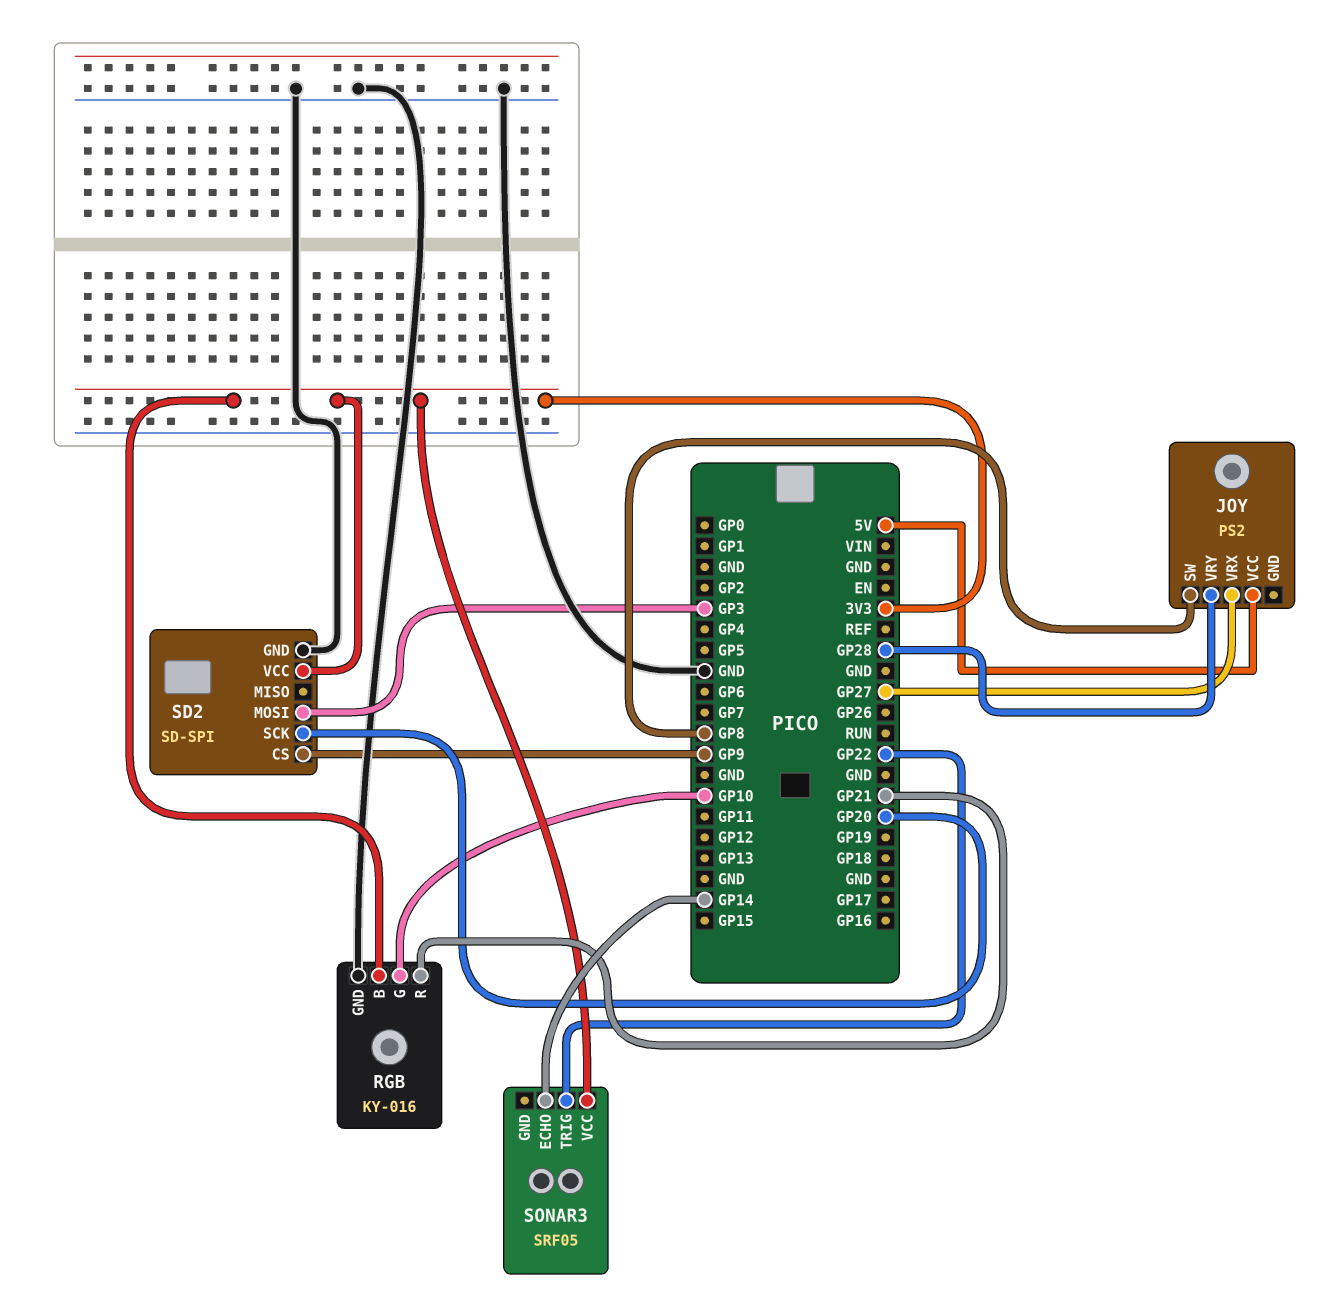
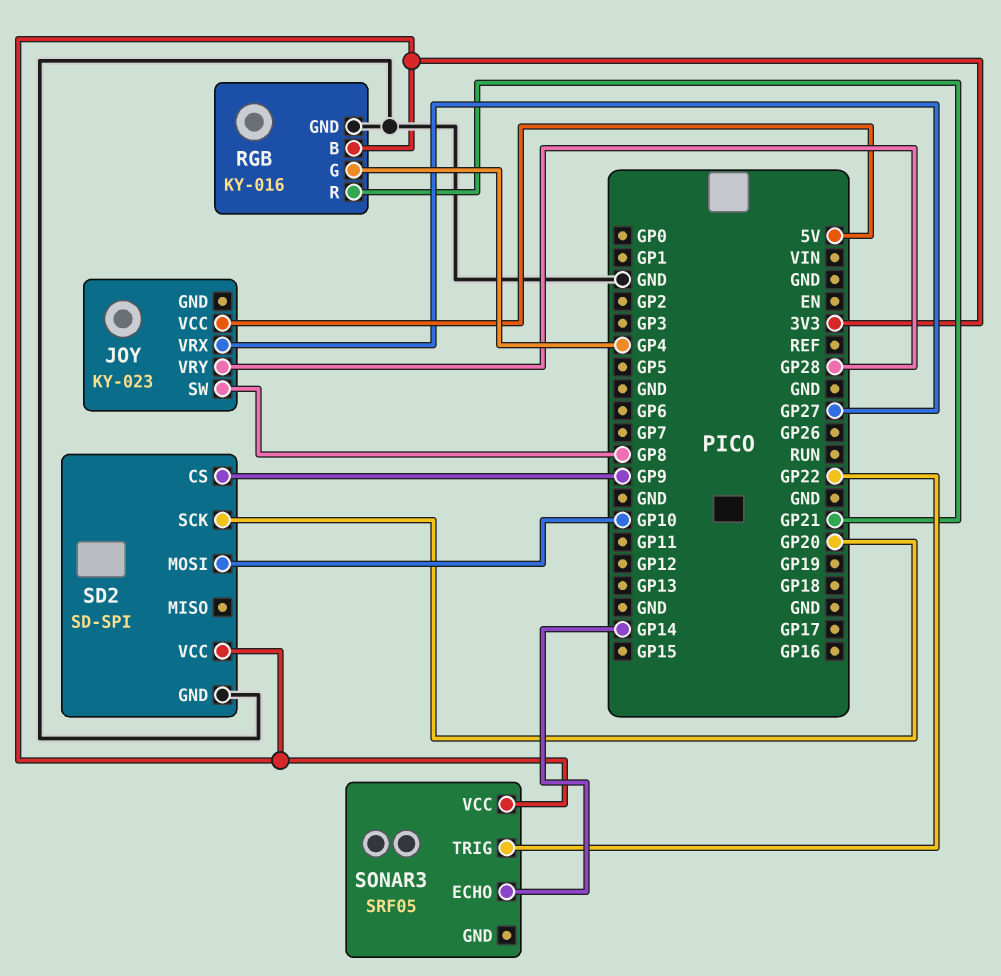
JOY: PS2 -> KY-023
RGB pin G: GP10 -> GP4
SD2 pin MOSI: GP3 -> GP10

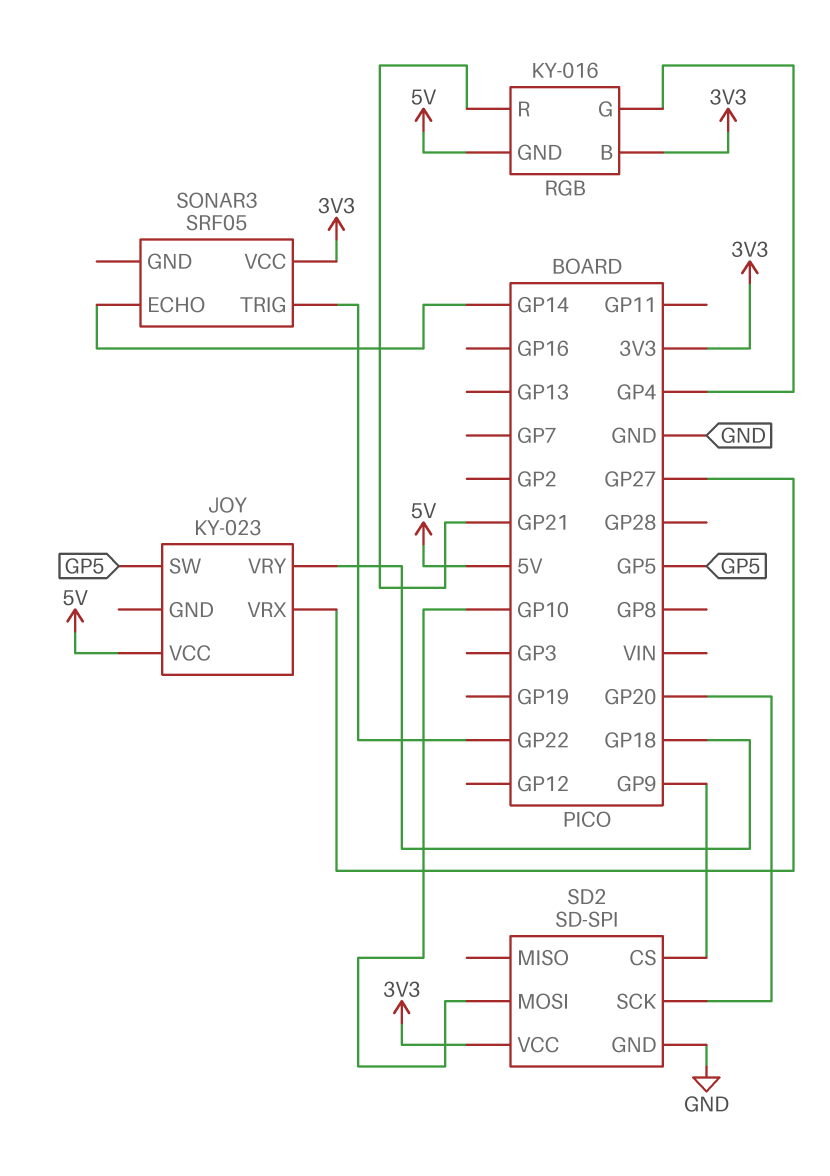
JOY pin SW: GP8 -> GP5
JOY pin VRY: GP28 -> GP18
RGB pin GND: GND -> 5V

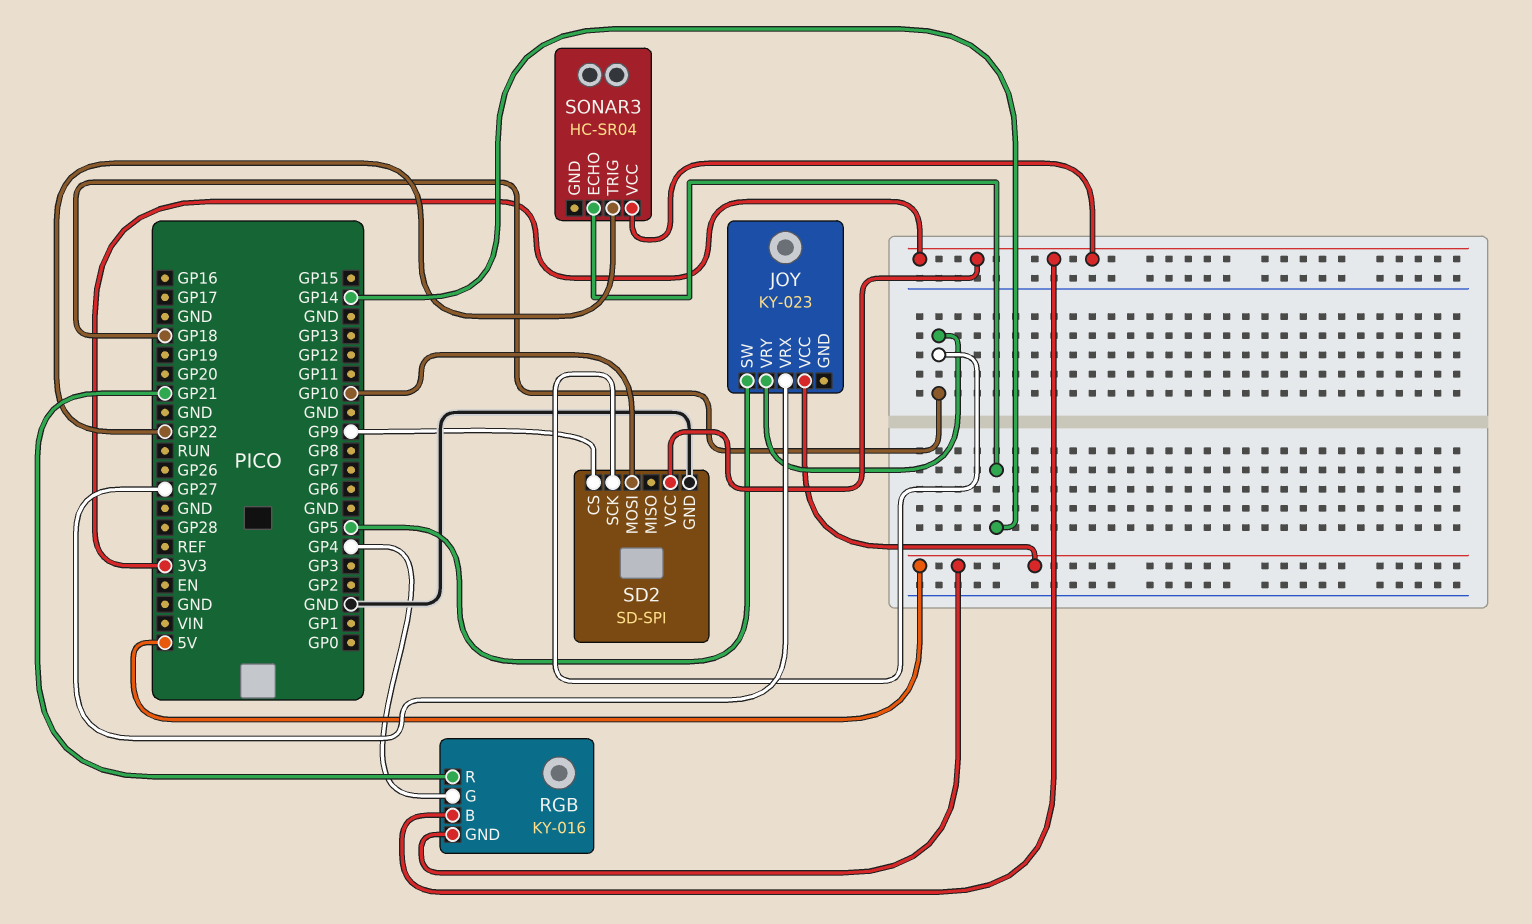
SD2 pin SCK: GP20 -> GP18
SONAR3: SRF05 -> HC-SR04

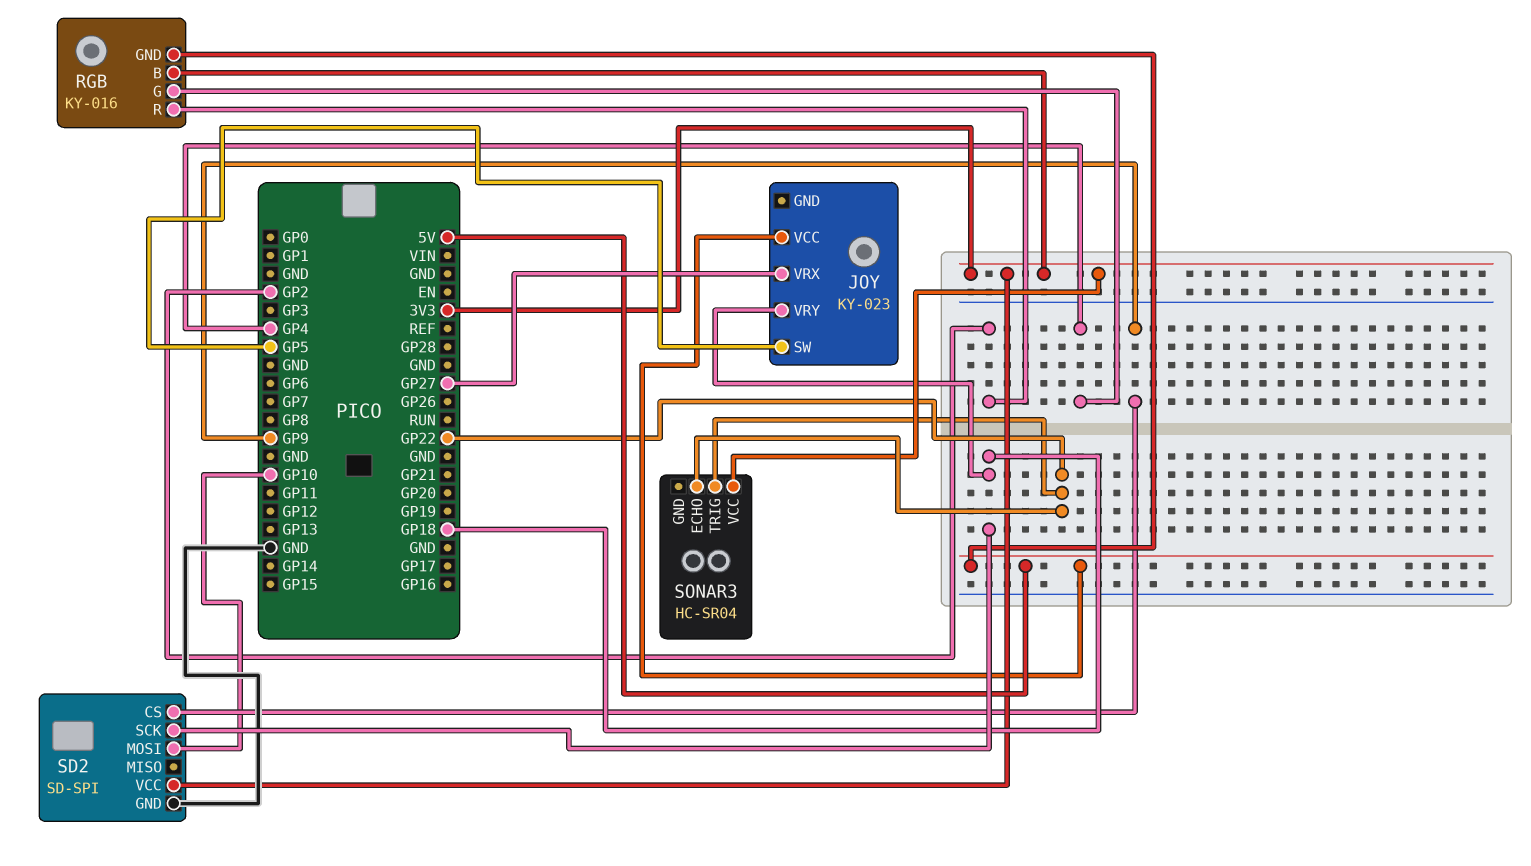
RGB pin R: GP21 -> GP2
SONAR3 pin ECHO: GP14 -> GP22

